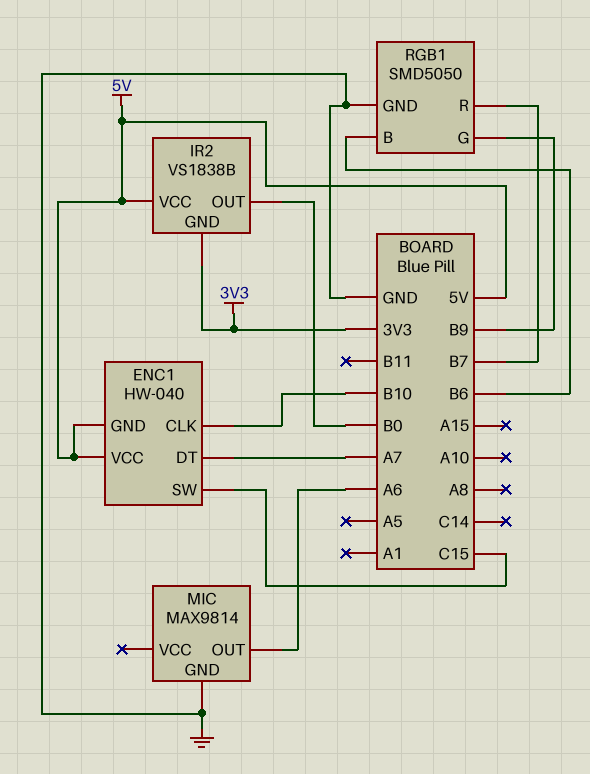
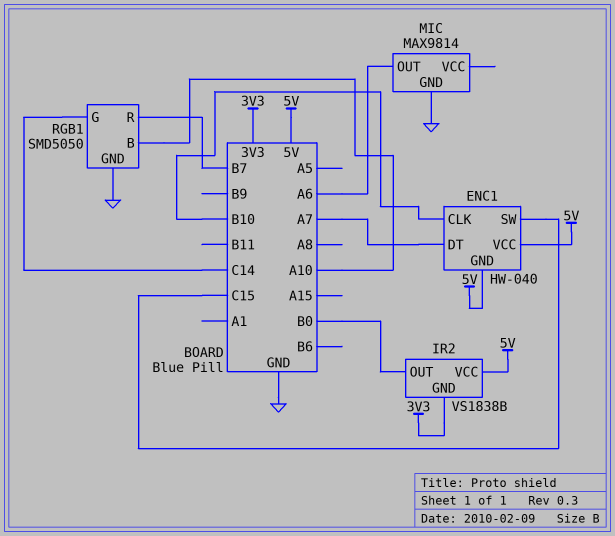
RGB1 pin B: B6 -> A10
RGB1 pin G: B9 -> C14

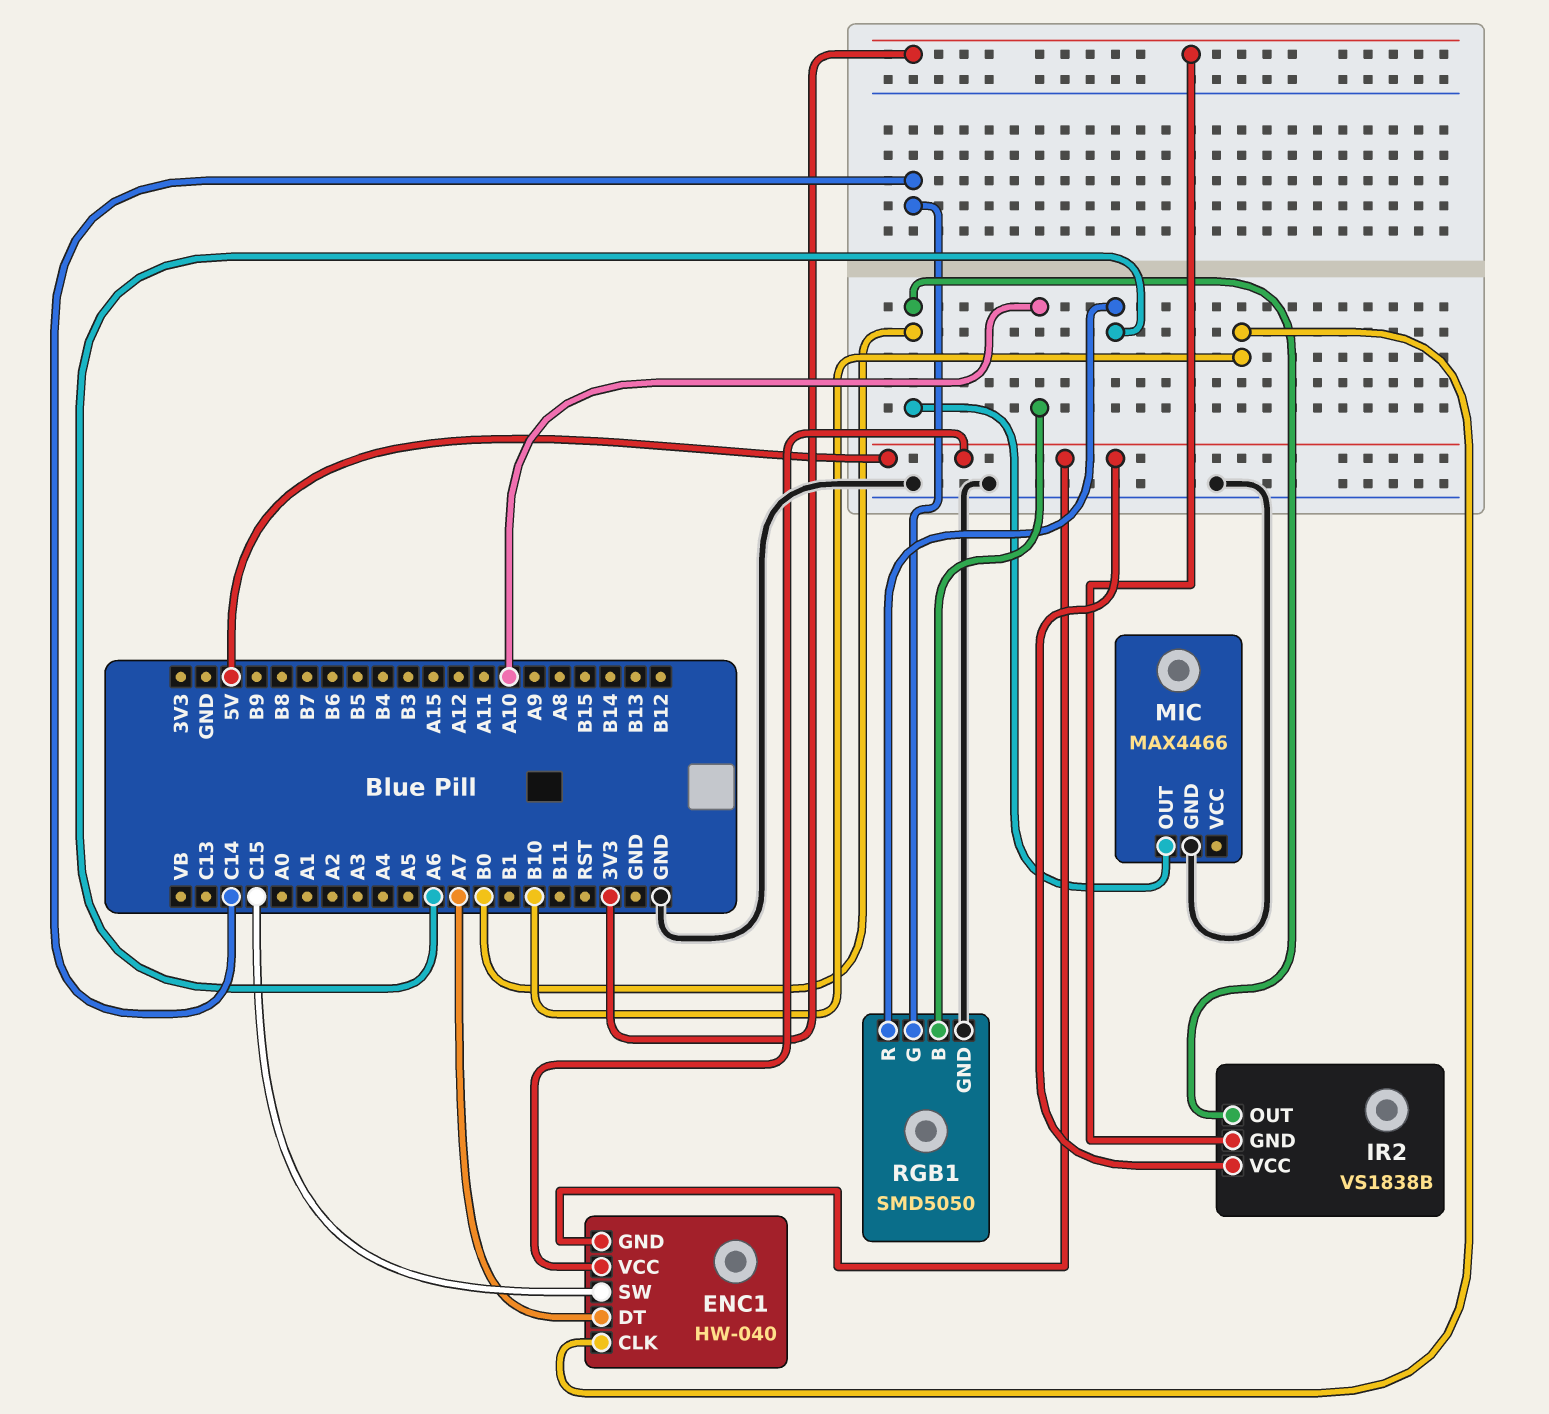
MIC: MAX9814 -> MAX4466
MIC pin OUT: A6 -> B0
RGB1 pin R: B7 -> A6

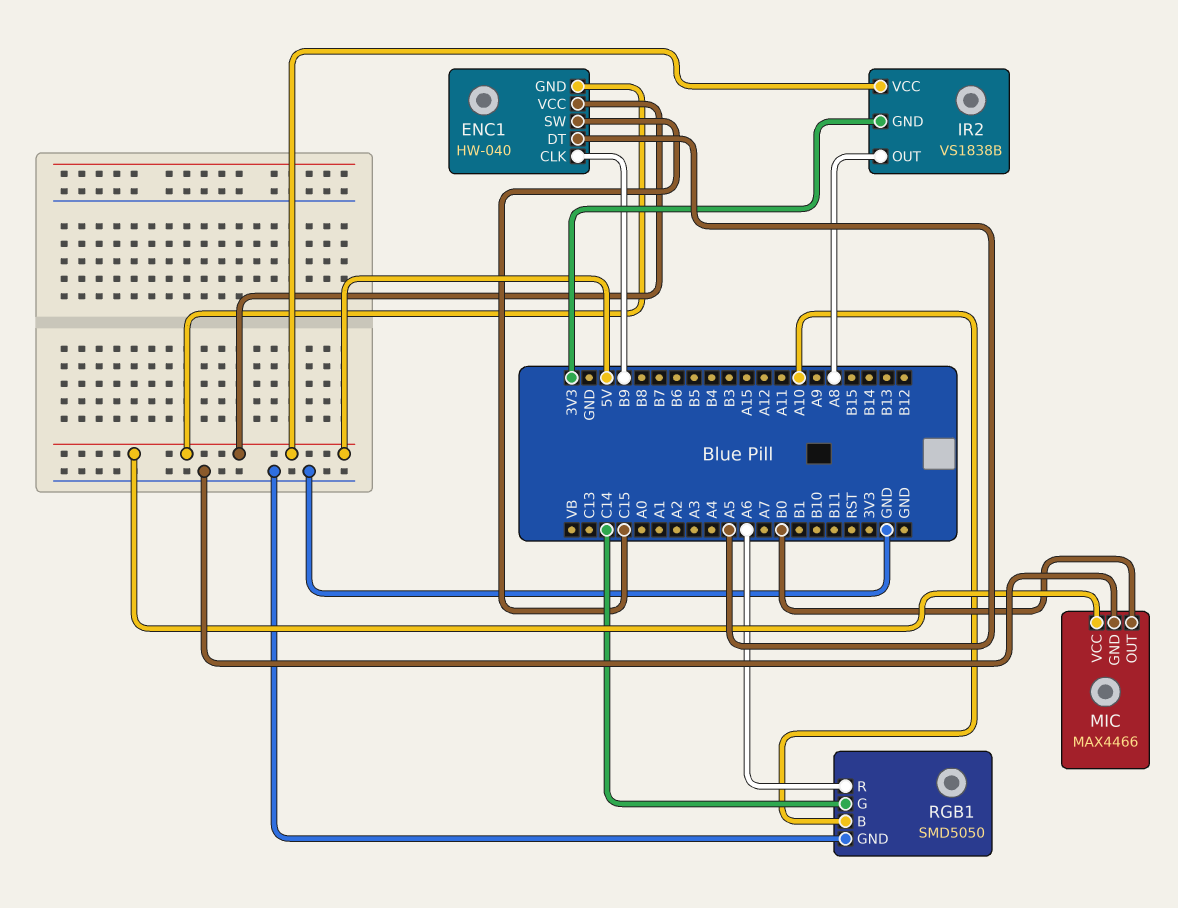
ENC1 pin CLK: B10 -> B9
ENC1 pin DT: A7 -> A5
IR2 pin OUT: B0 -> A8
MIC pin VCC: none -> 5V

